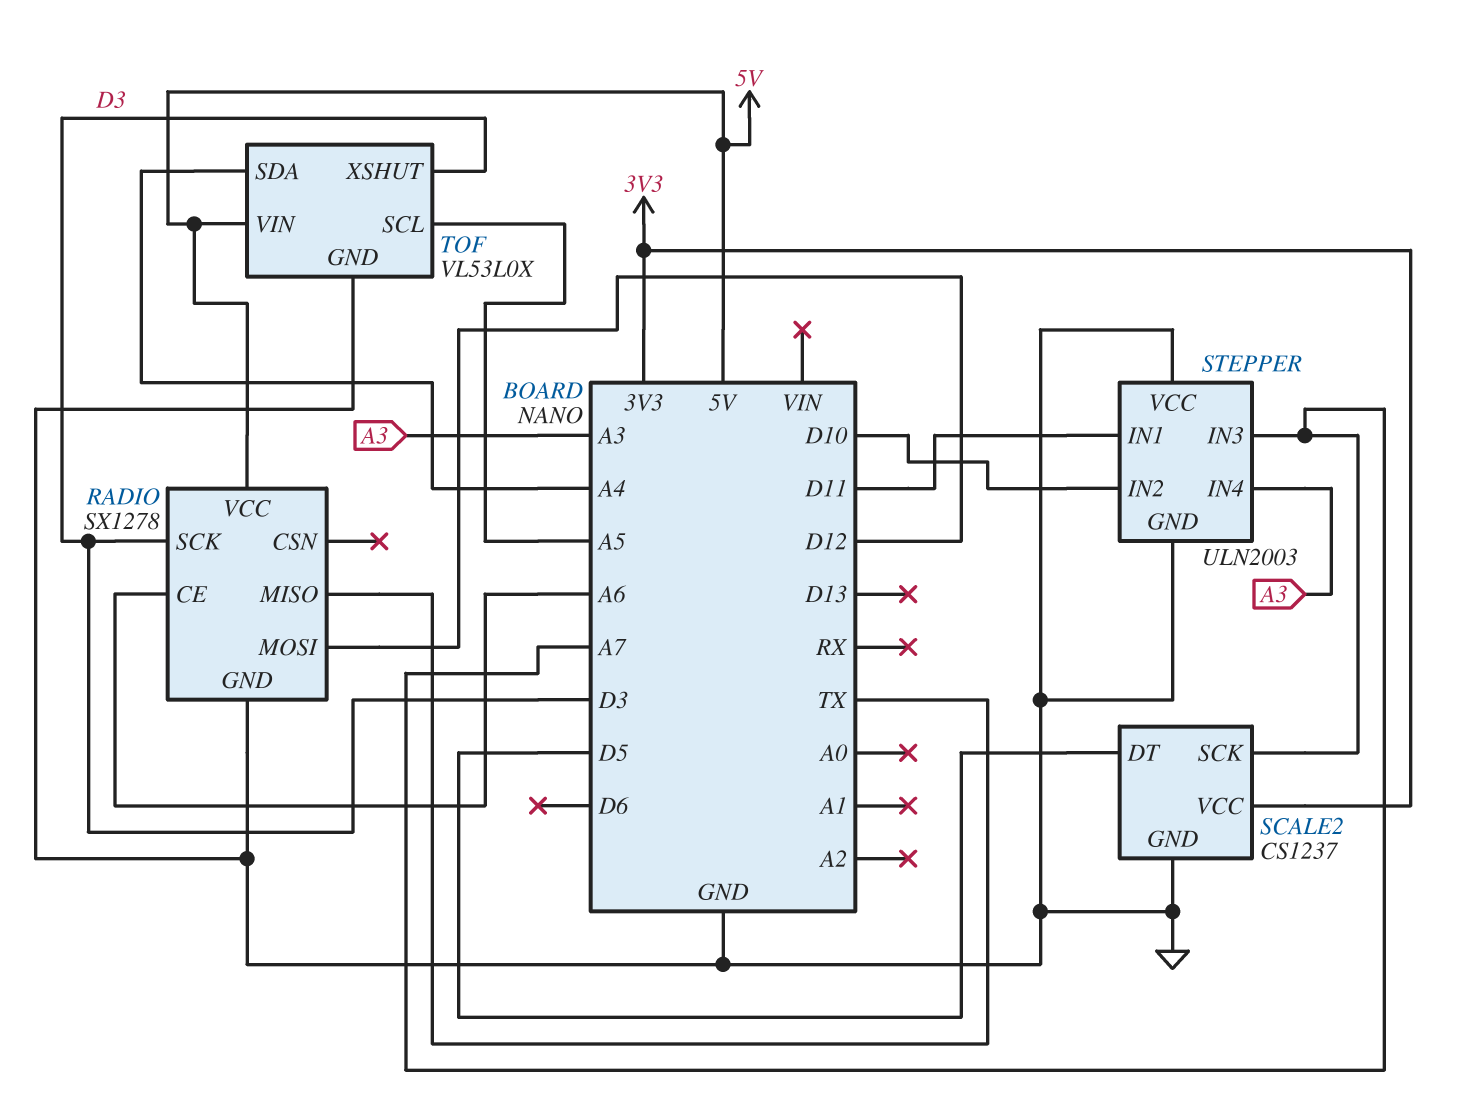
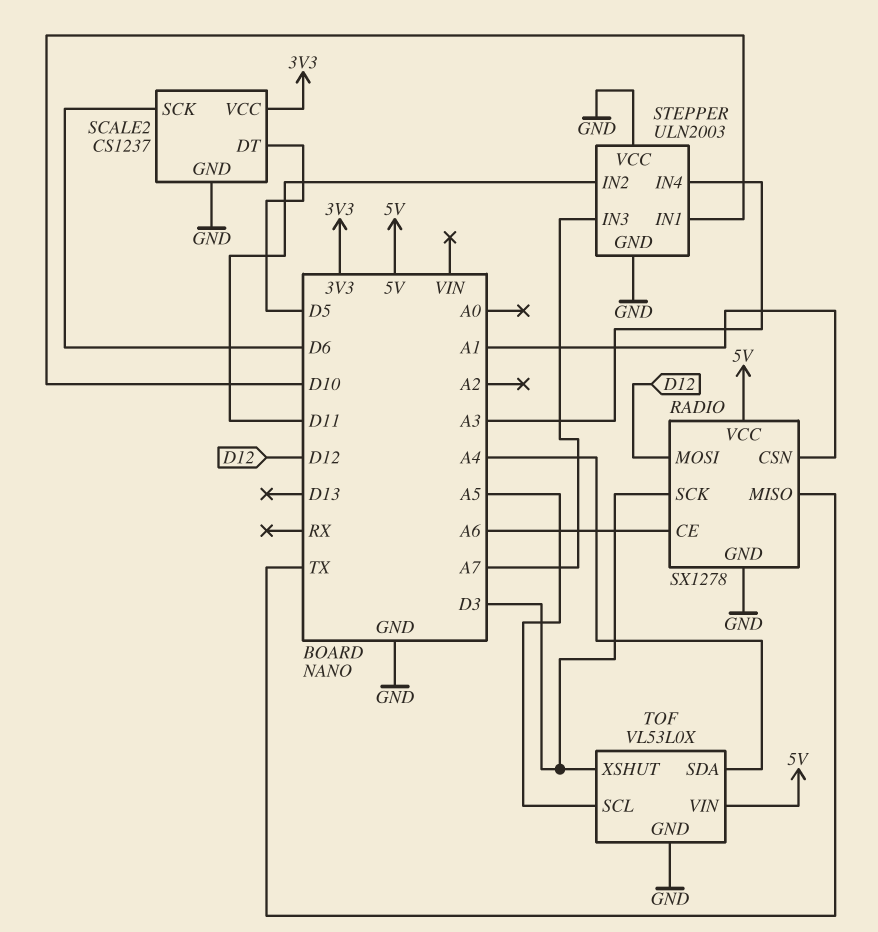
RADIO pin CSN: none -> A1
SCALE2 pin SCK: A7 -> D6
STEPPER pin IN1: D11 -> D10
STEPPER pin IN2: D10 -> D11

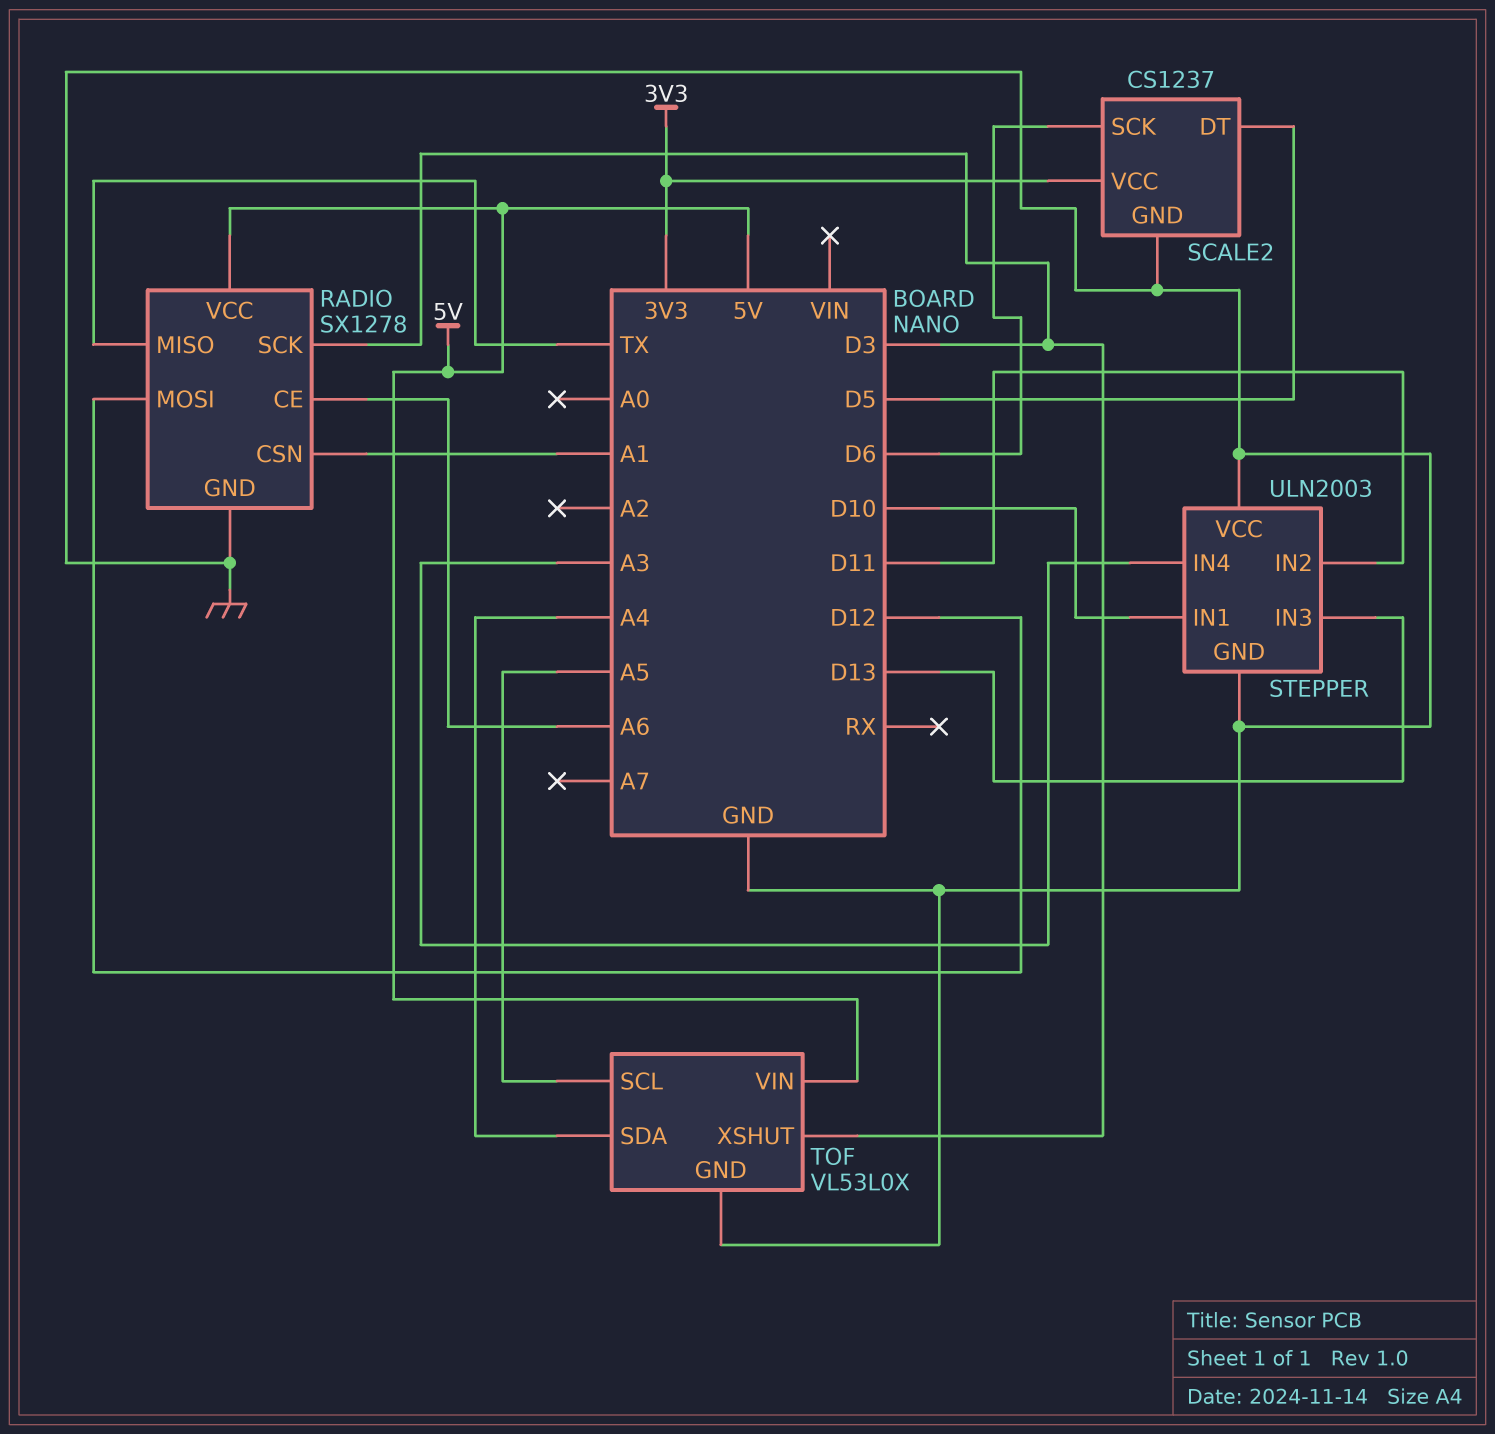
STEPPER pin IN3: A7 -> D13

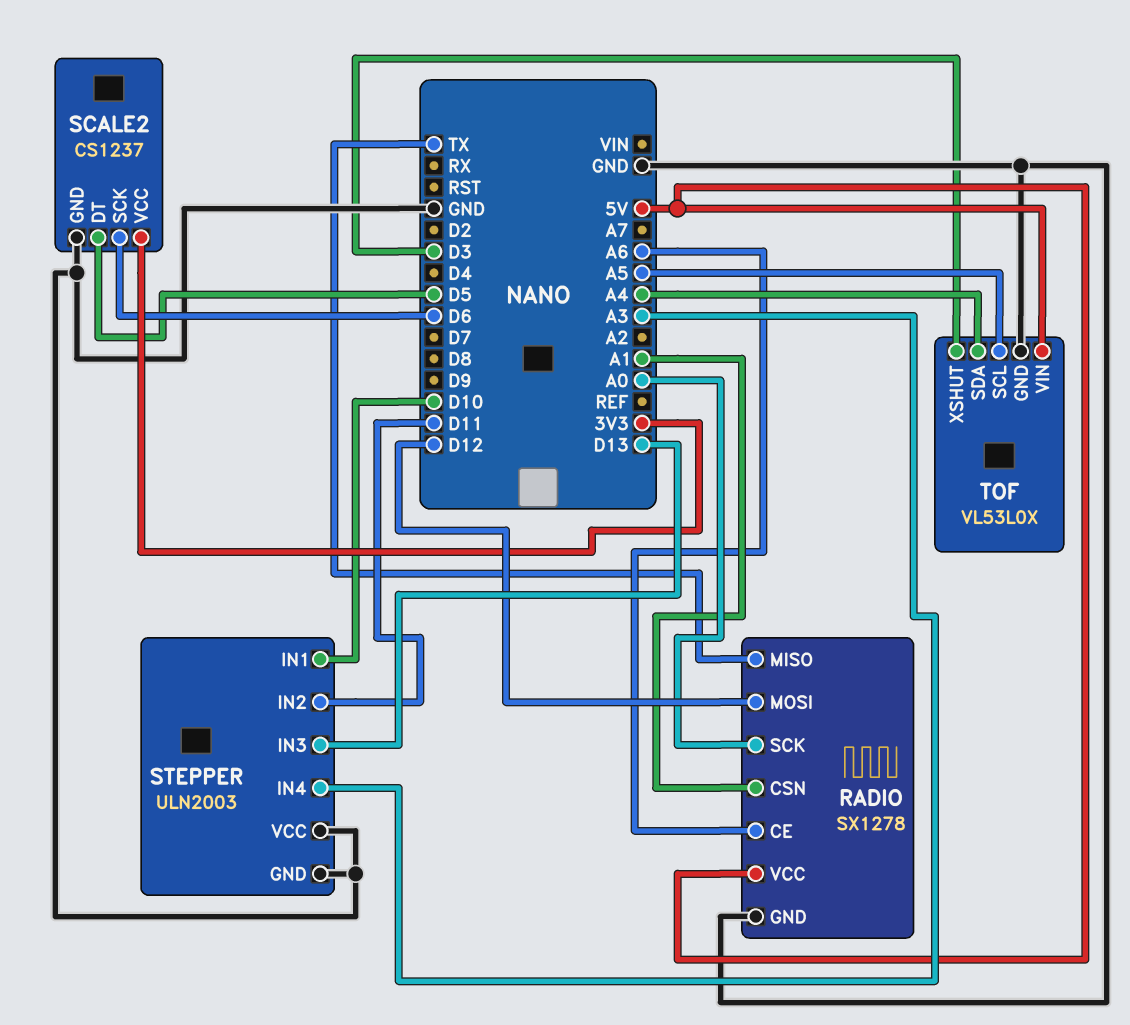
RADIO pin SCK: D3 -> A0

